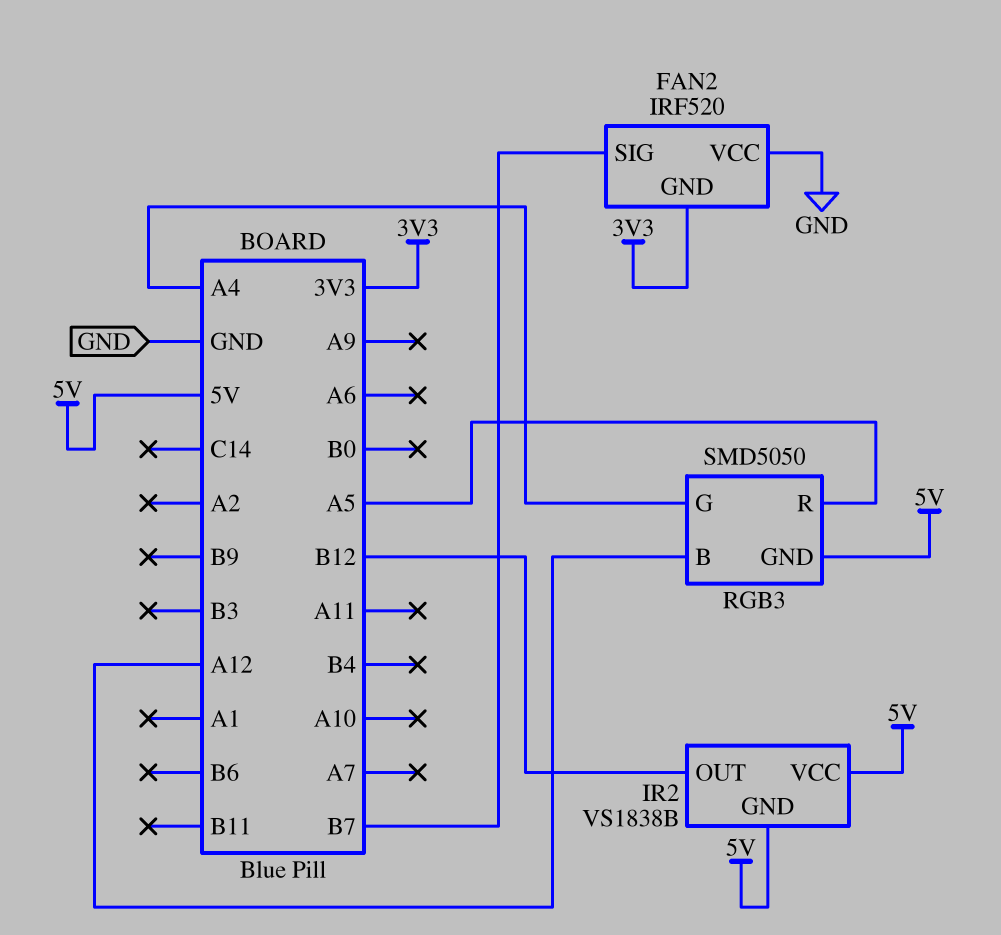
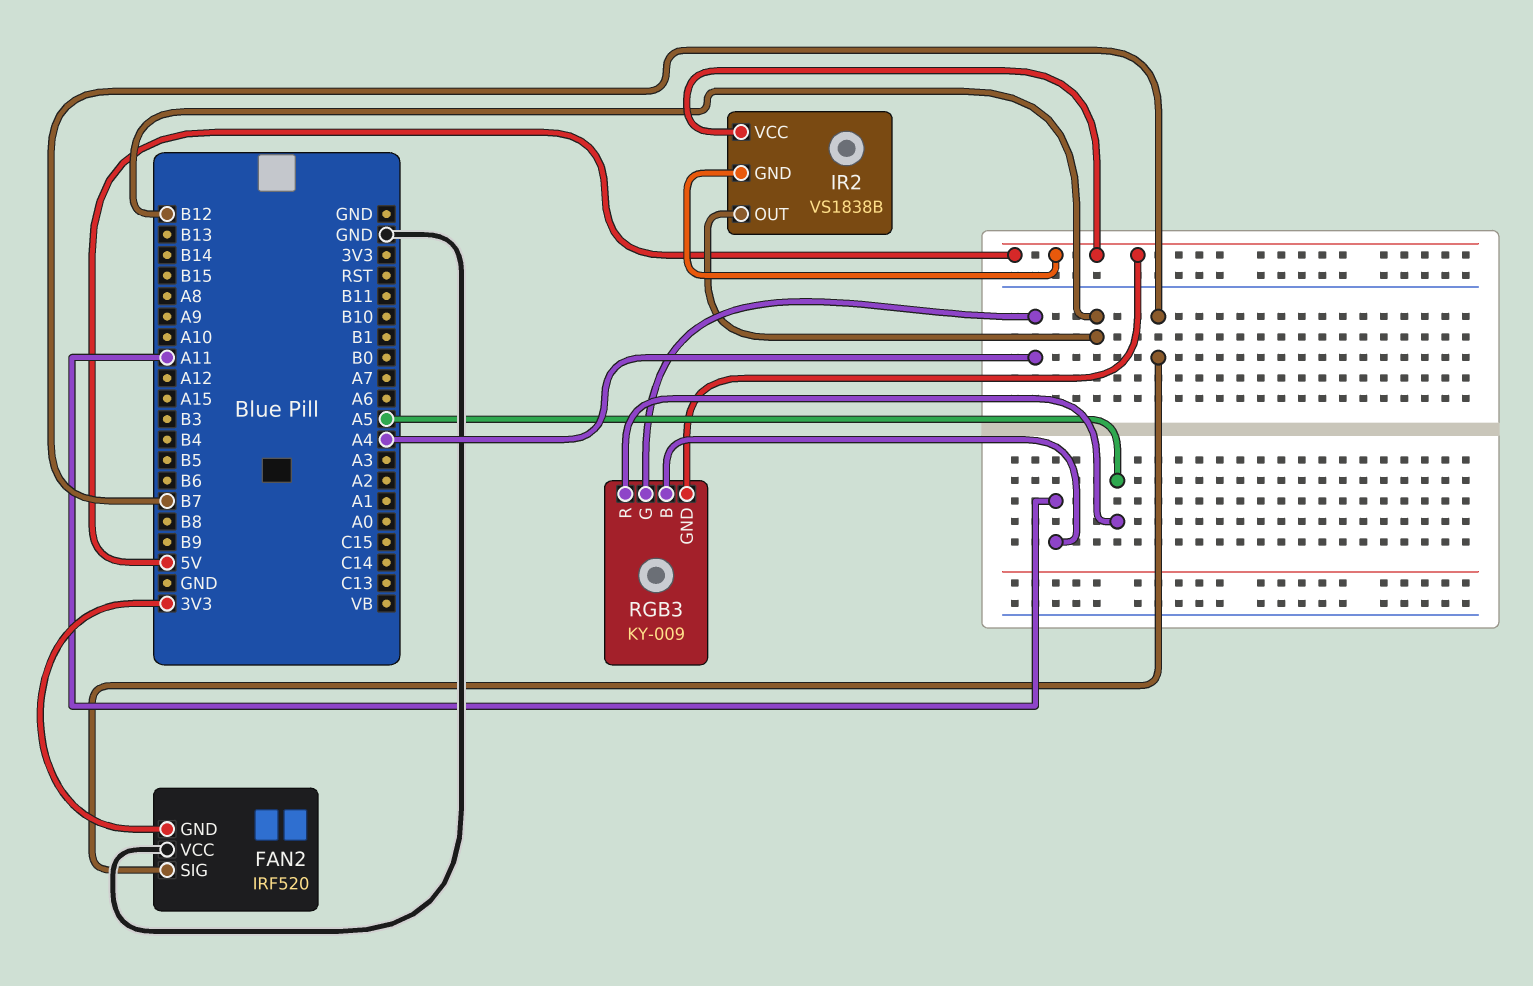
RGB3: SMD5050 -> KY-009
RGB3 pin B: A12 -> A11

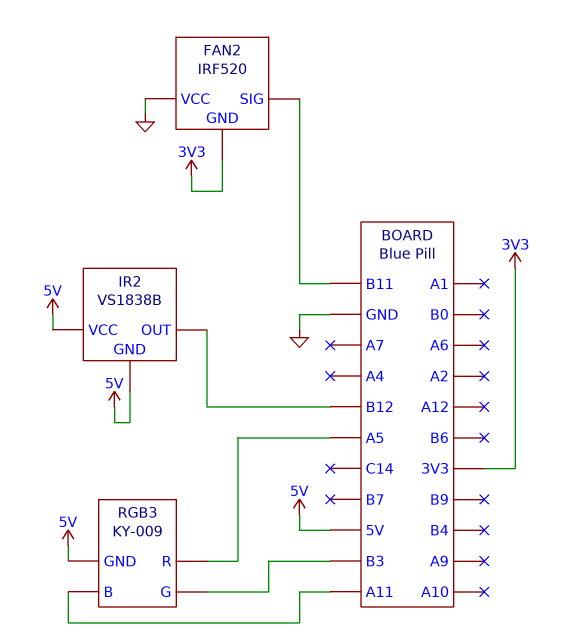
FAN2 pin SIG: B7 -> B11
RGB3 pin G: A4 -> B3

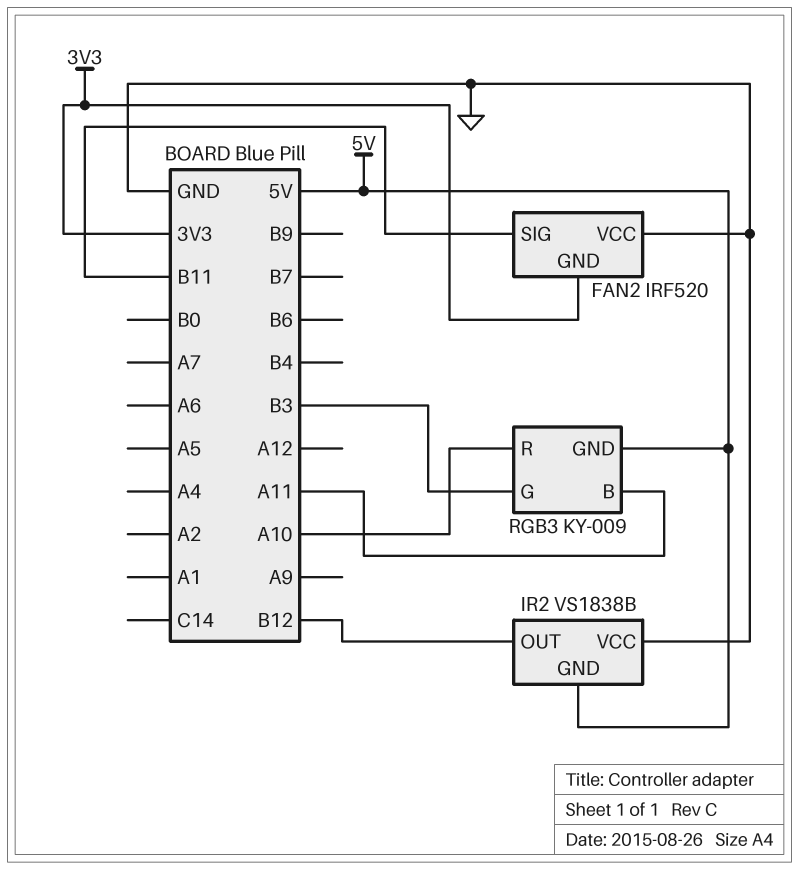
IR2 pin VCC: 5V -> GND
RGB3 pin R: A5 -> A10

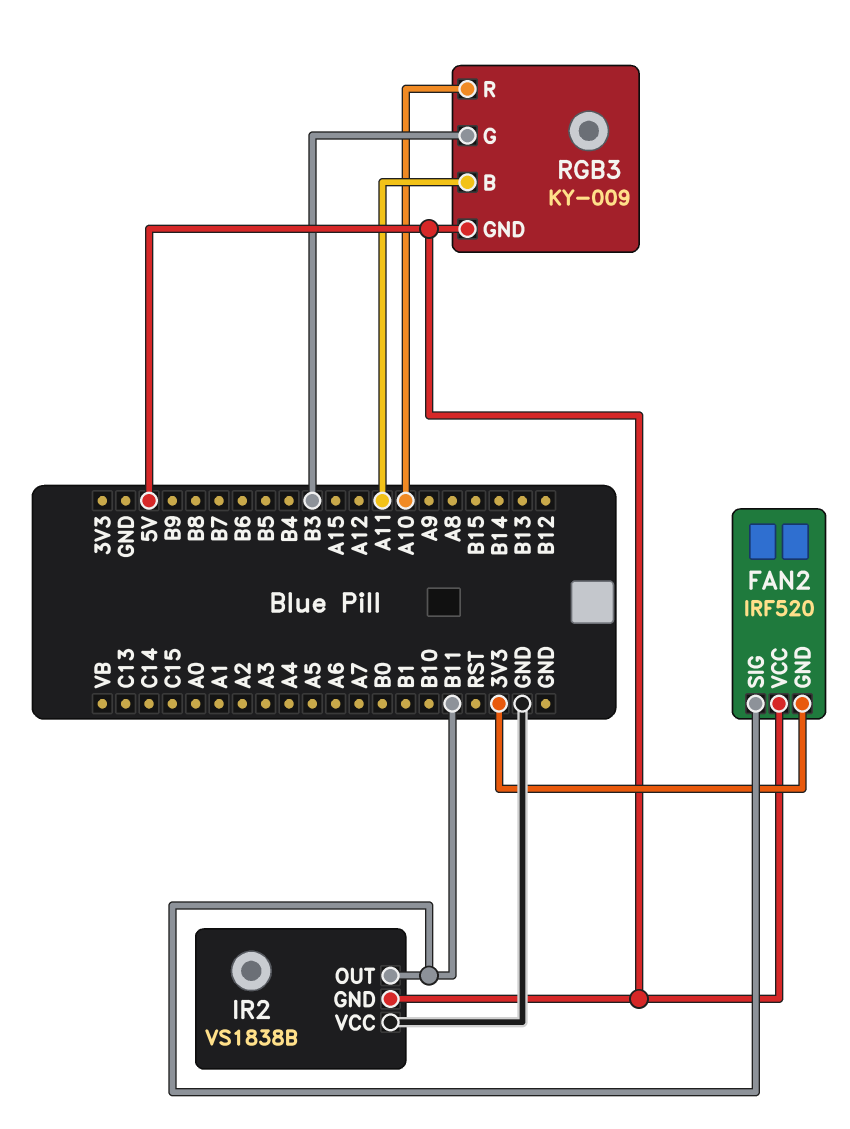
FAN2 pin VCC: GND -> 5V
IR2 pin OUT: B12 -> B11

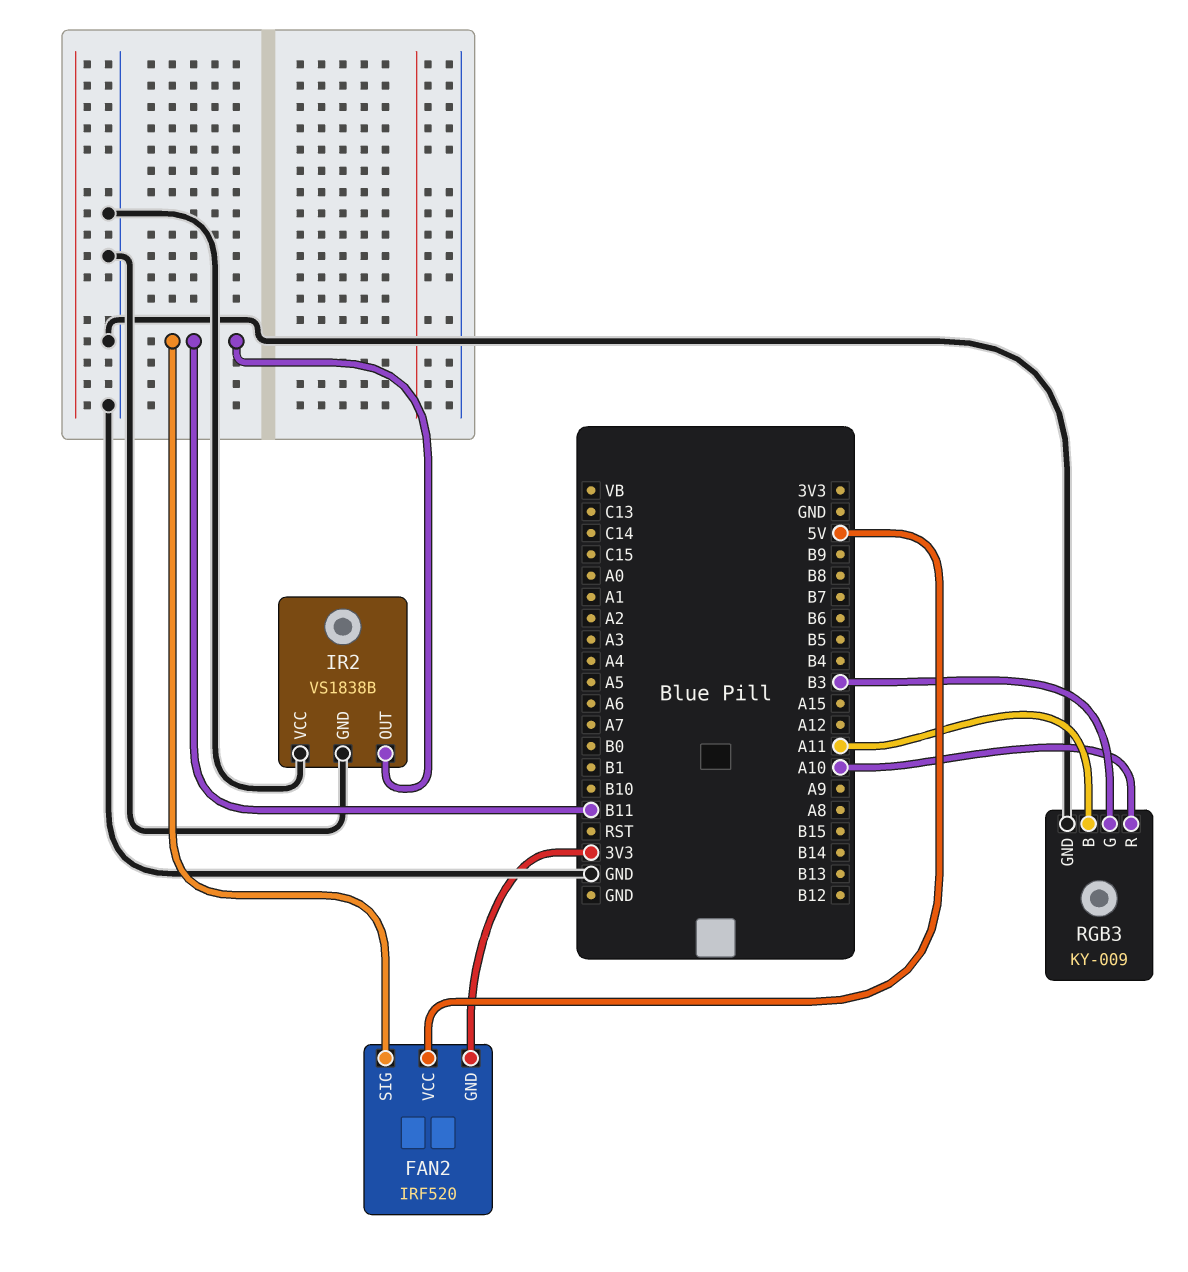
IR2 pin GND: 5V -> GND
RGB3 pin GND: 5V -> GND

